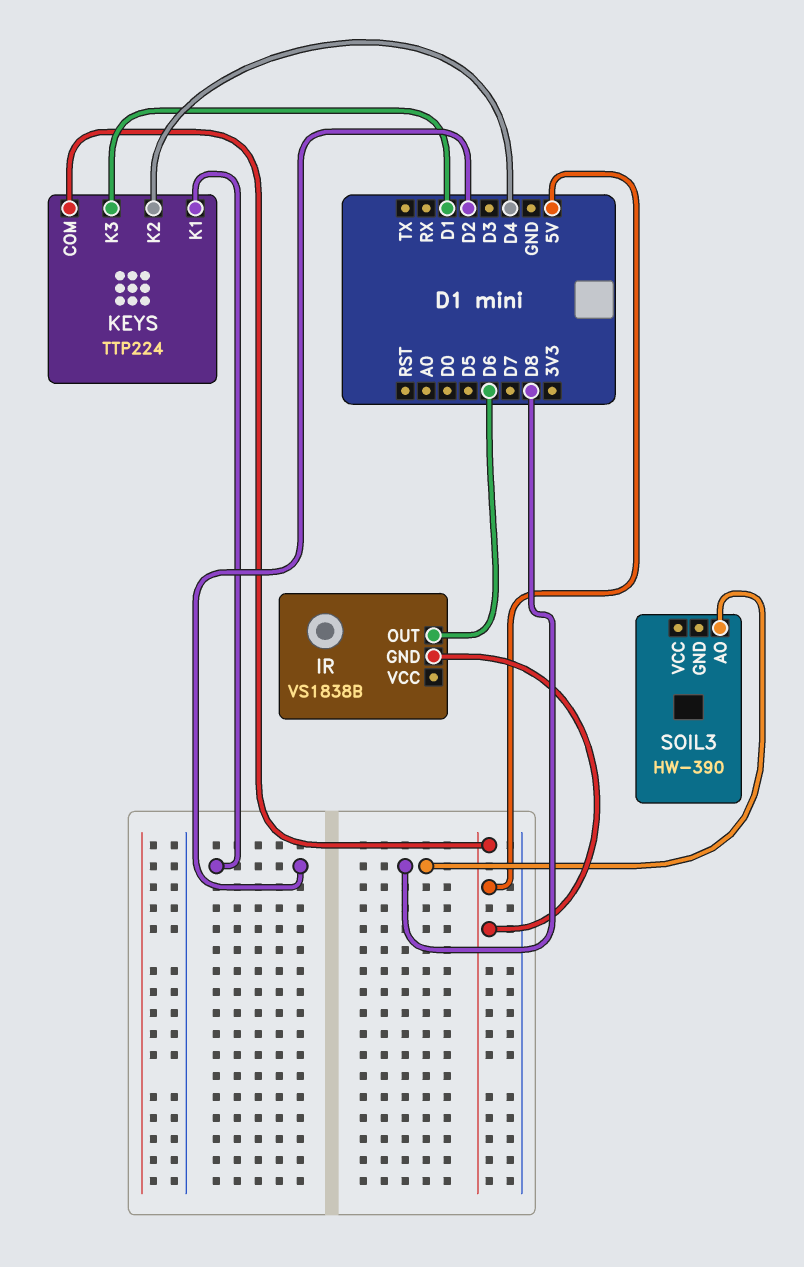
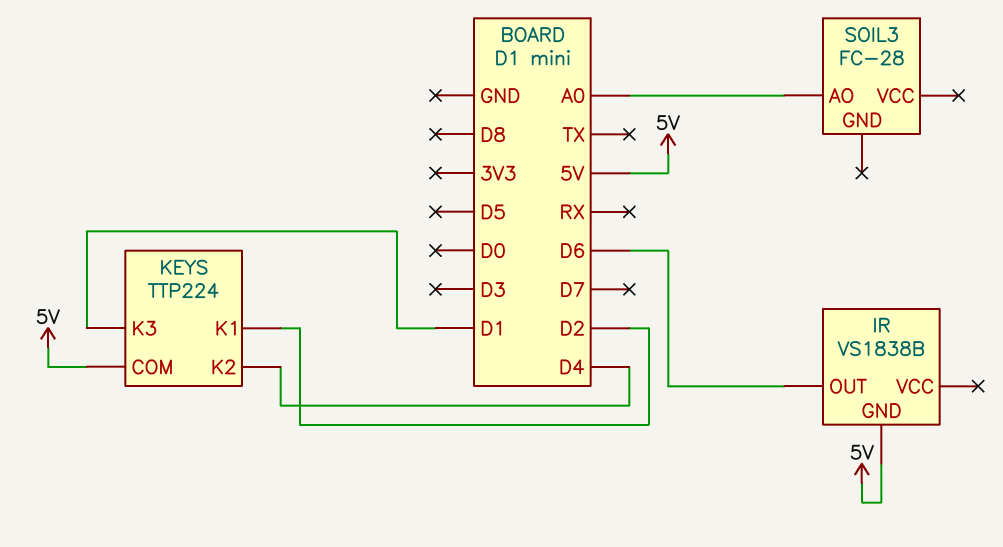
SOIL3: HW-390 -> FC-28
SOIL3 pin AO: D8 -> A0

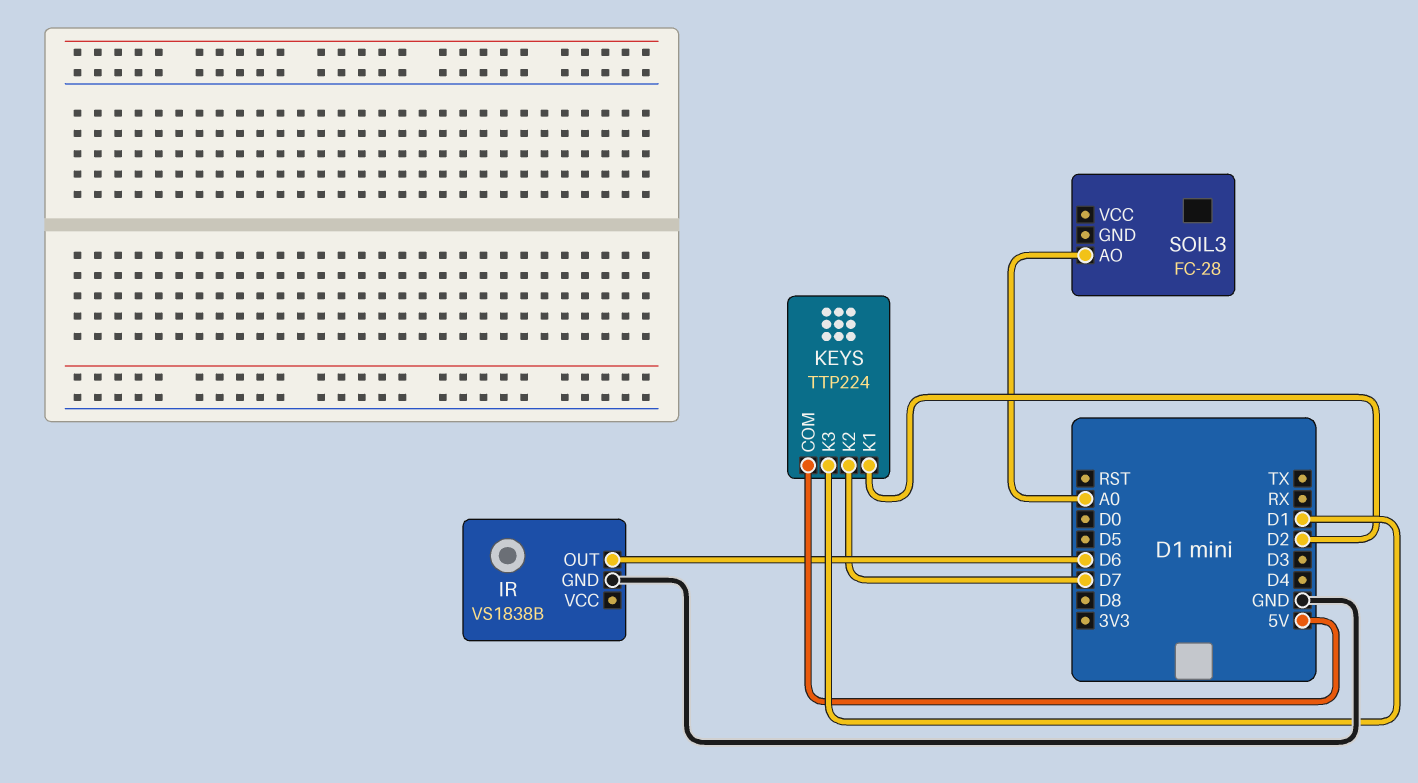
IR pin GND: 5V -> GND
KEYS pin K2: D4 -> D7

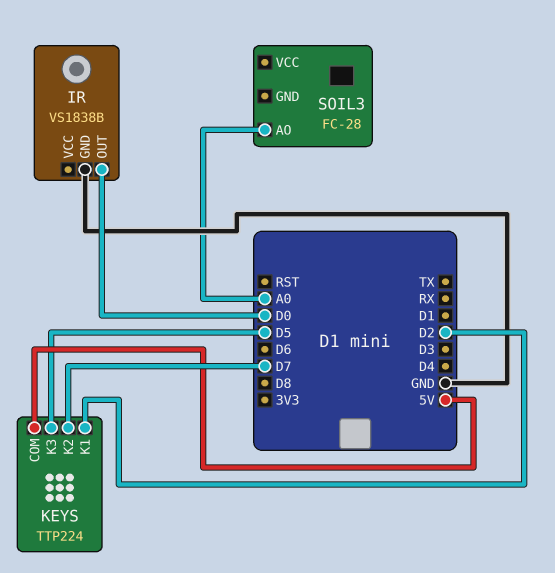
IR pin OUT: D6 -> D0
KEYS pin K3: D1 -> D5

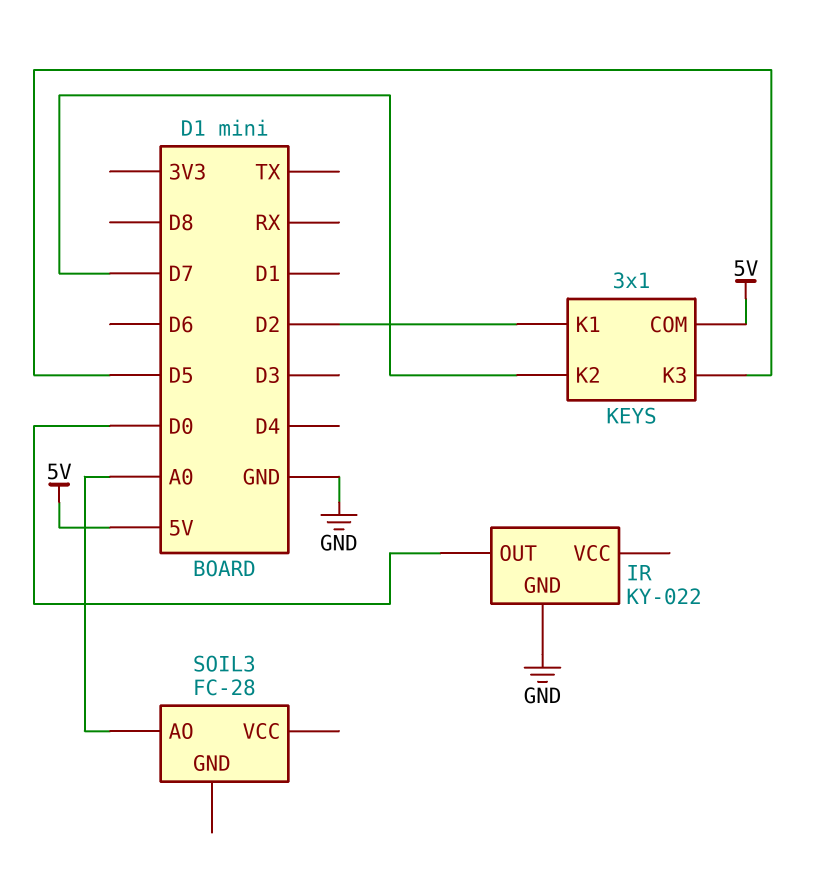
IR: VS1838B -> KY-022
KEYS: TTP224 -> 3x1

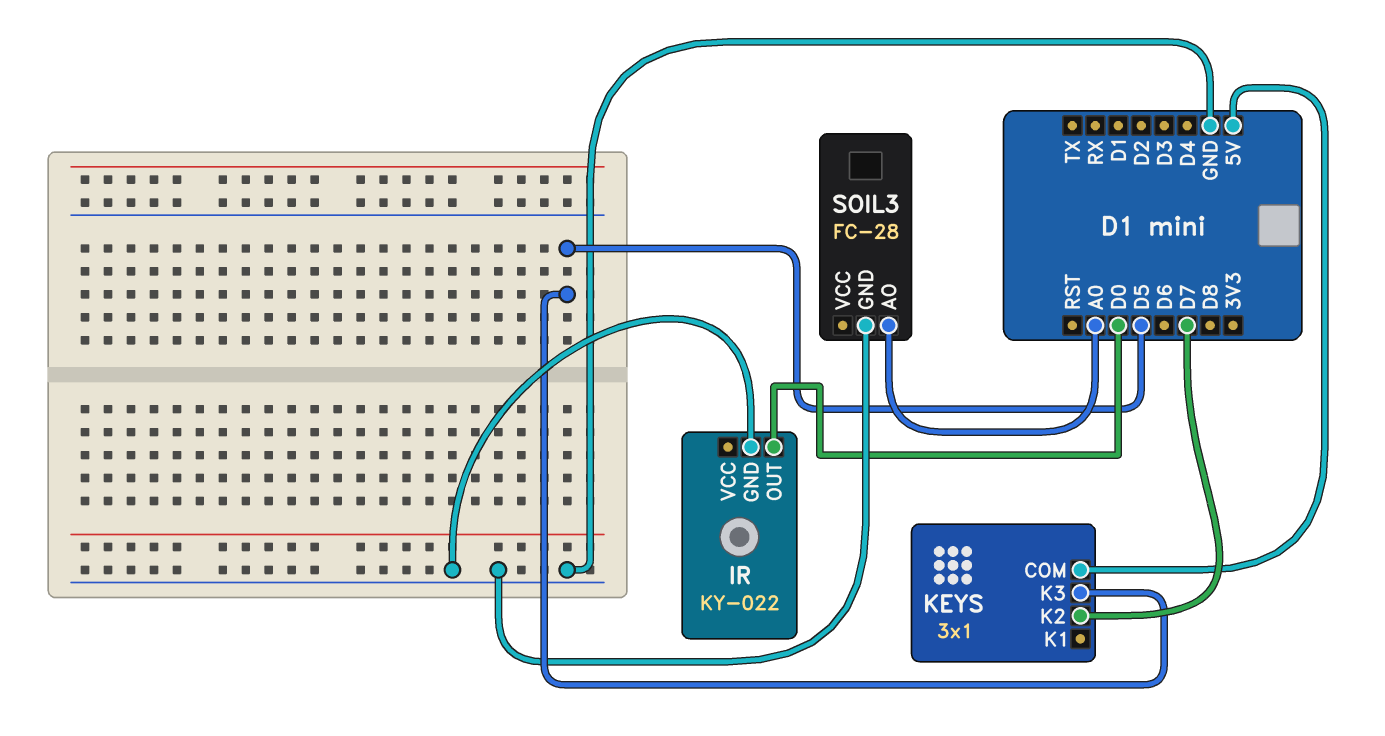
KEYS pin K1: D2 -> none
SOIL3 pin GND: none -> GND

